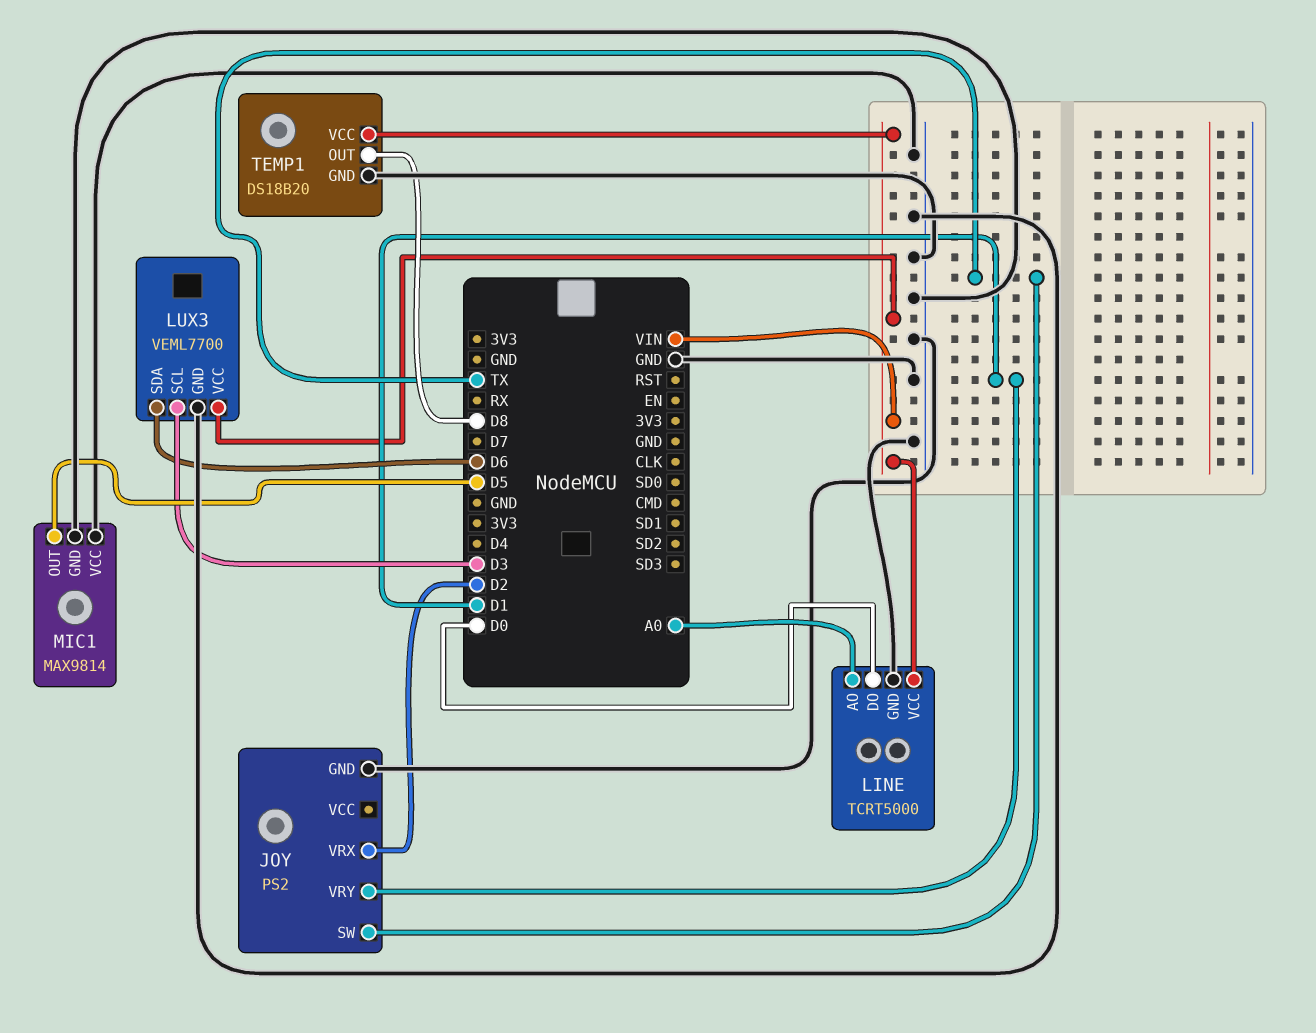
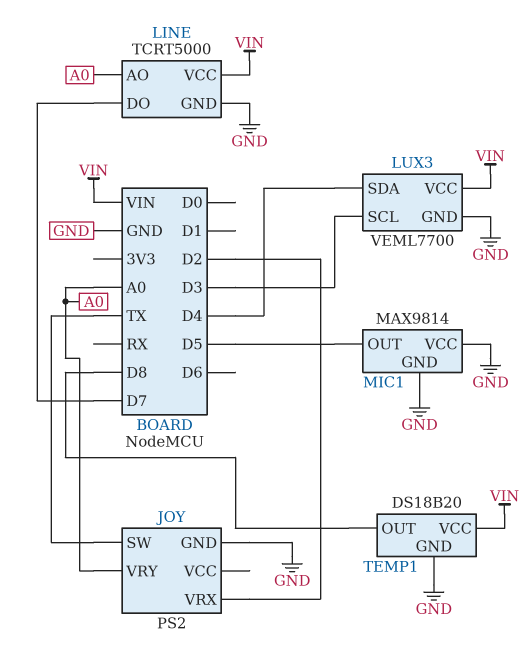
JOY pin VRY: D1 -> A0
LINE pin DO: D0 -> D7
LUX3 pin SDA: D6 -> D4

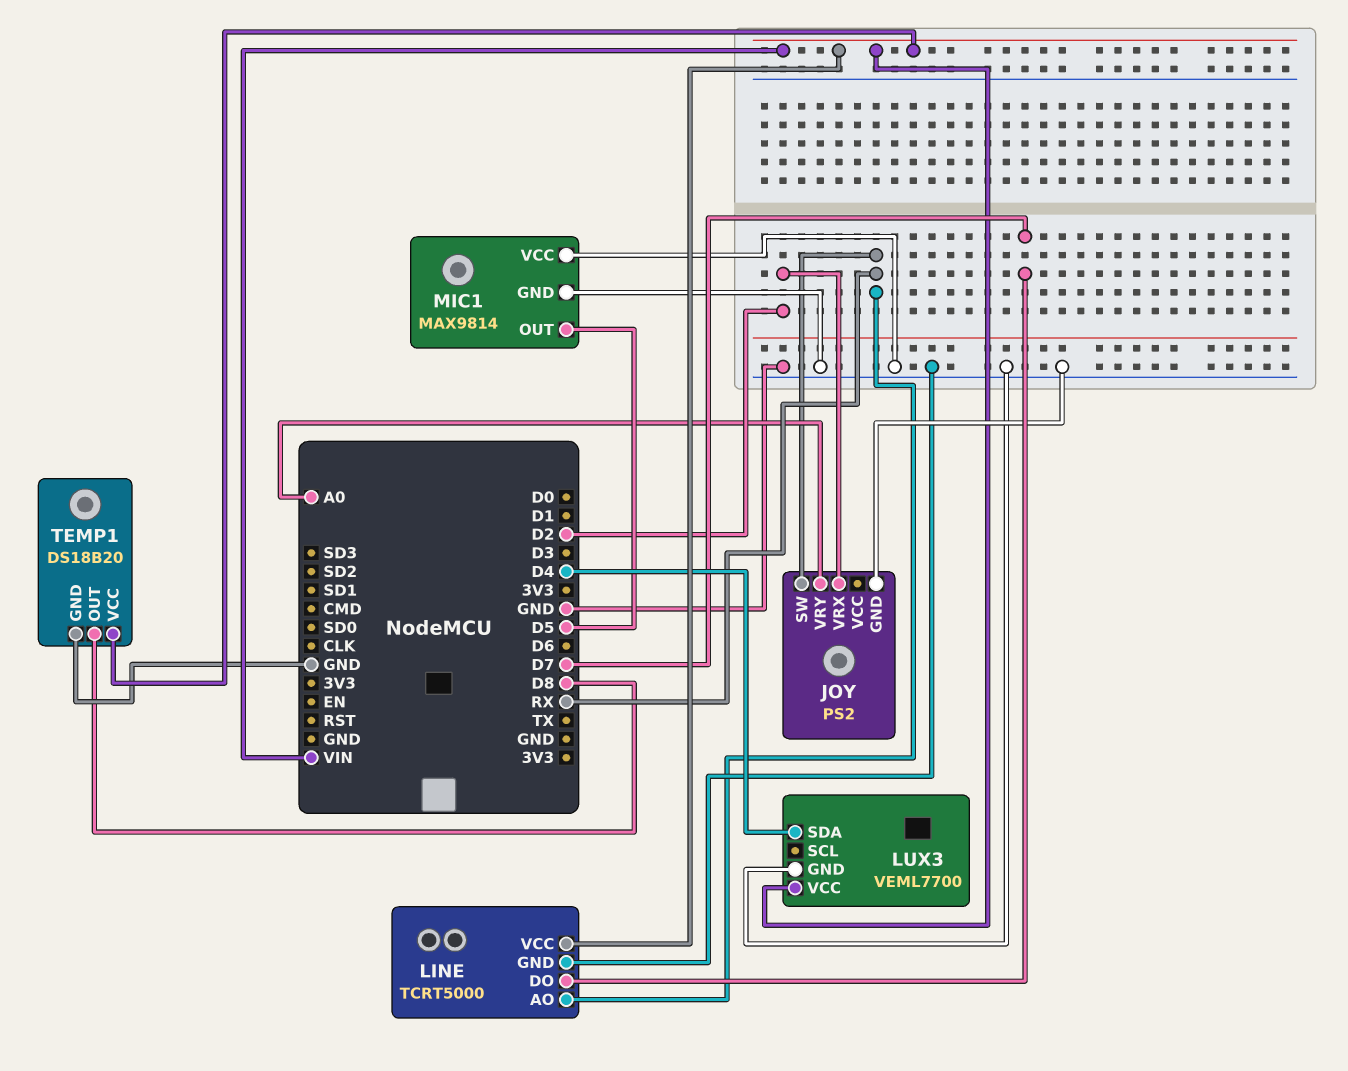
JOY pin SW: TX -> RX
LINE pin AO: A0 -> RX
LUX3 pin SCL: D3 -> none

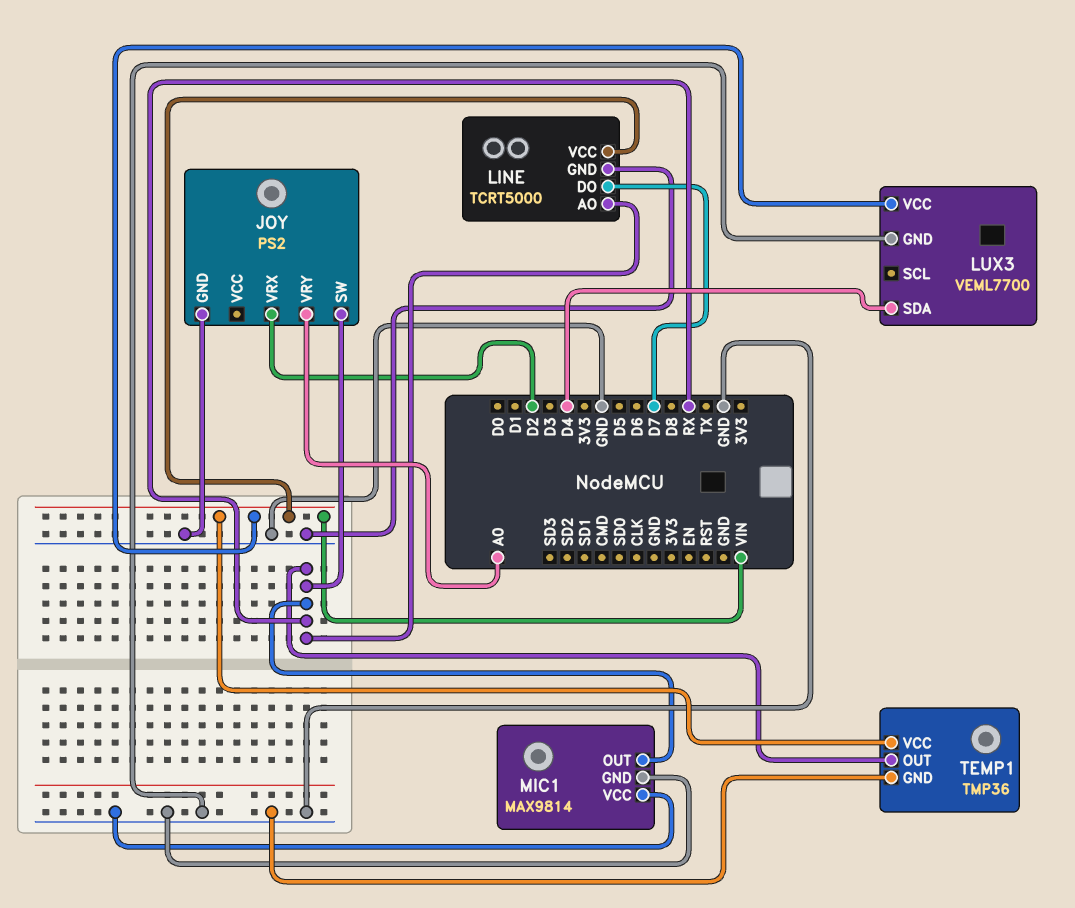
MIC1 pin OUT: D5 -> RX
TEMP1: DS18B20 -> TMP36
TEMP1 pin OUT: D8 -> RX

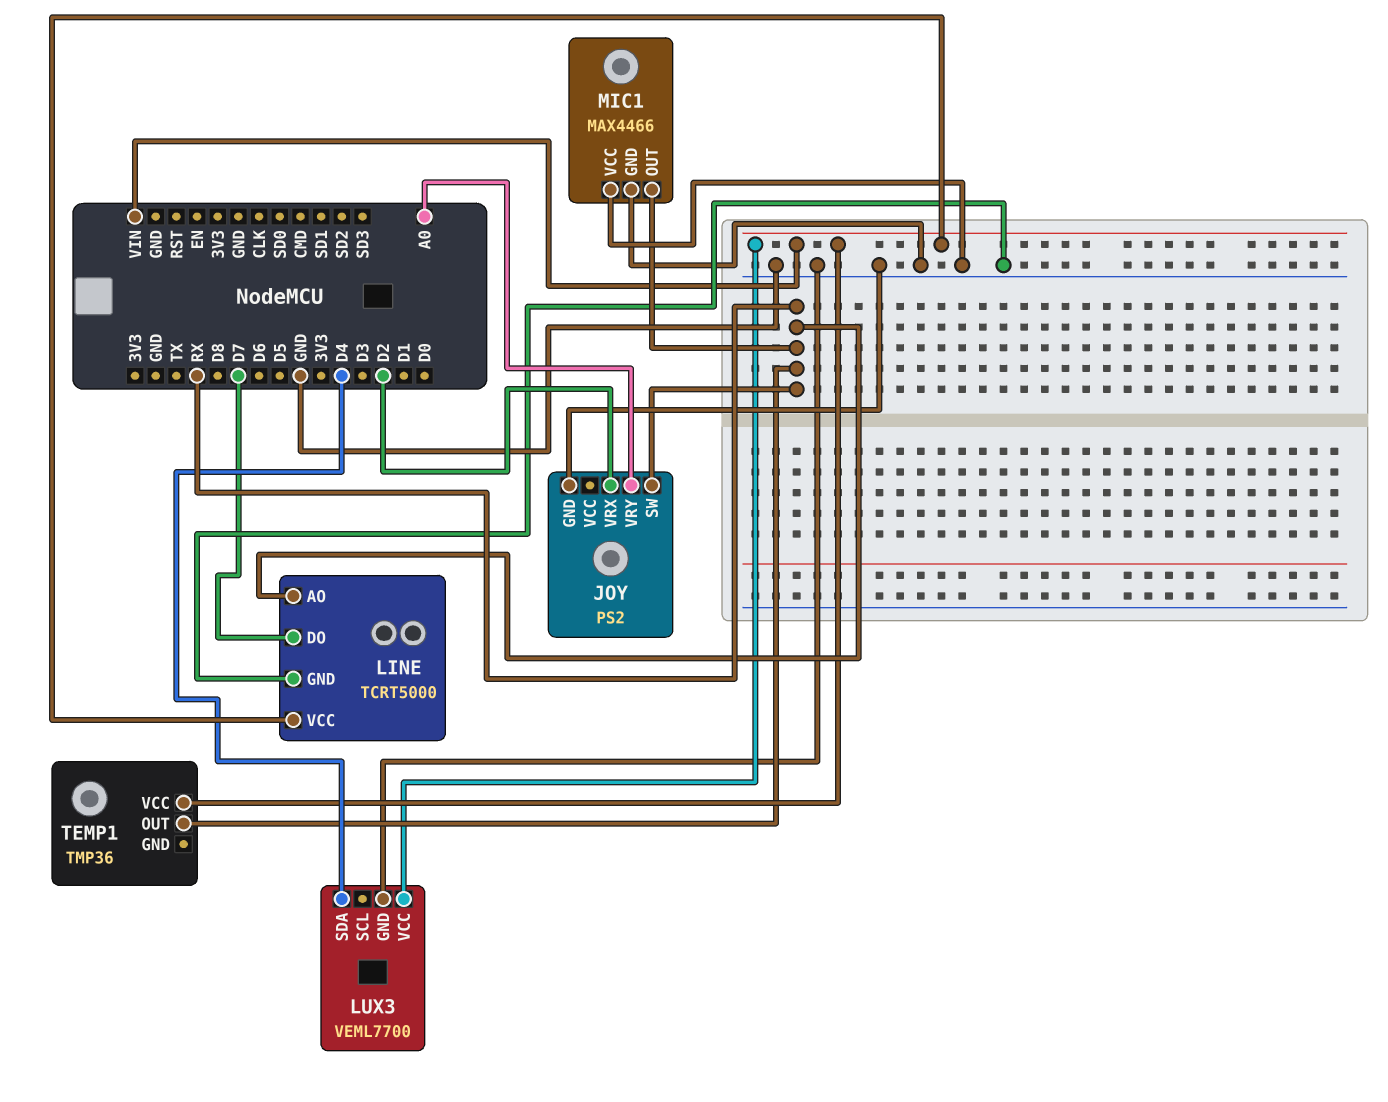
MIC1: MAX9814 -> MAX4466
TEMP1 pin GND: GND -> none

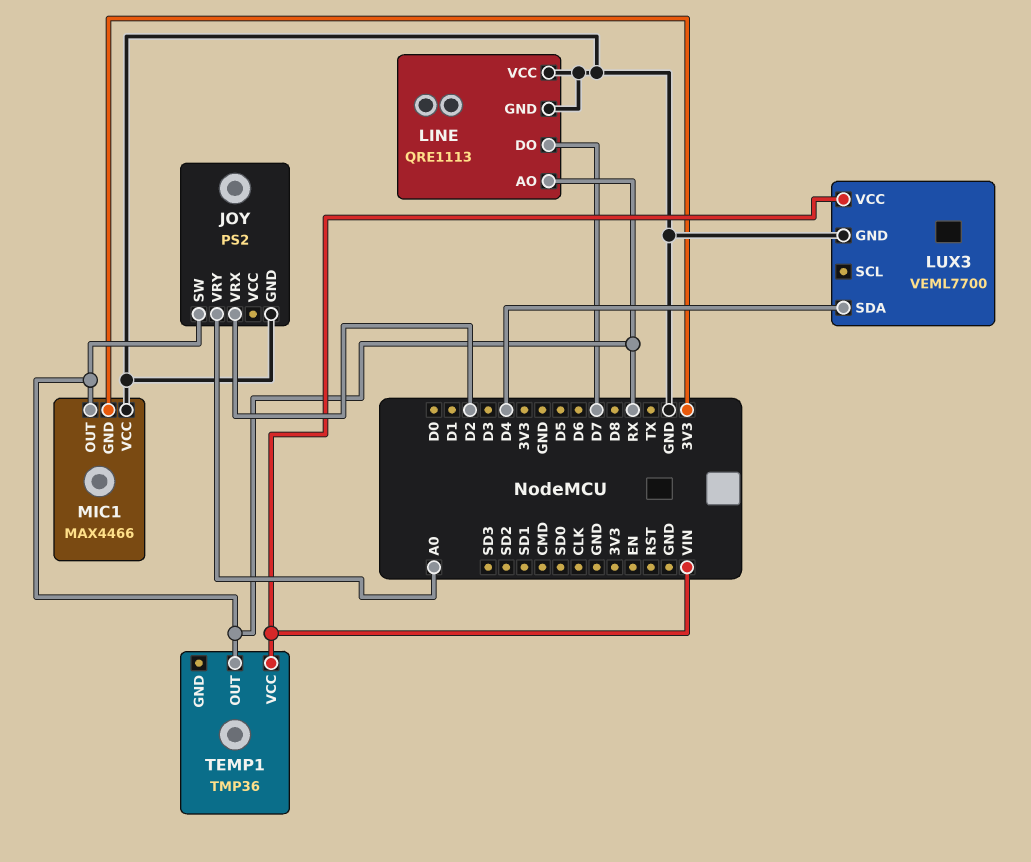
LINE: TCRT5000 -> QRE1113
LINE pin VCC: VIN -> GND
MIC1 pin GND: GND -> 3V3

